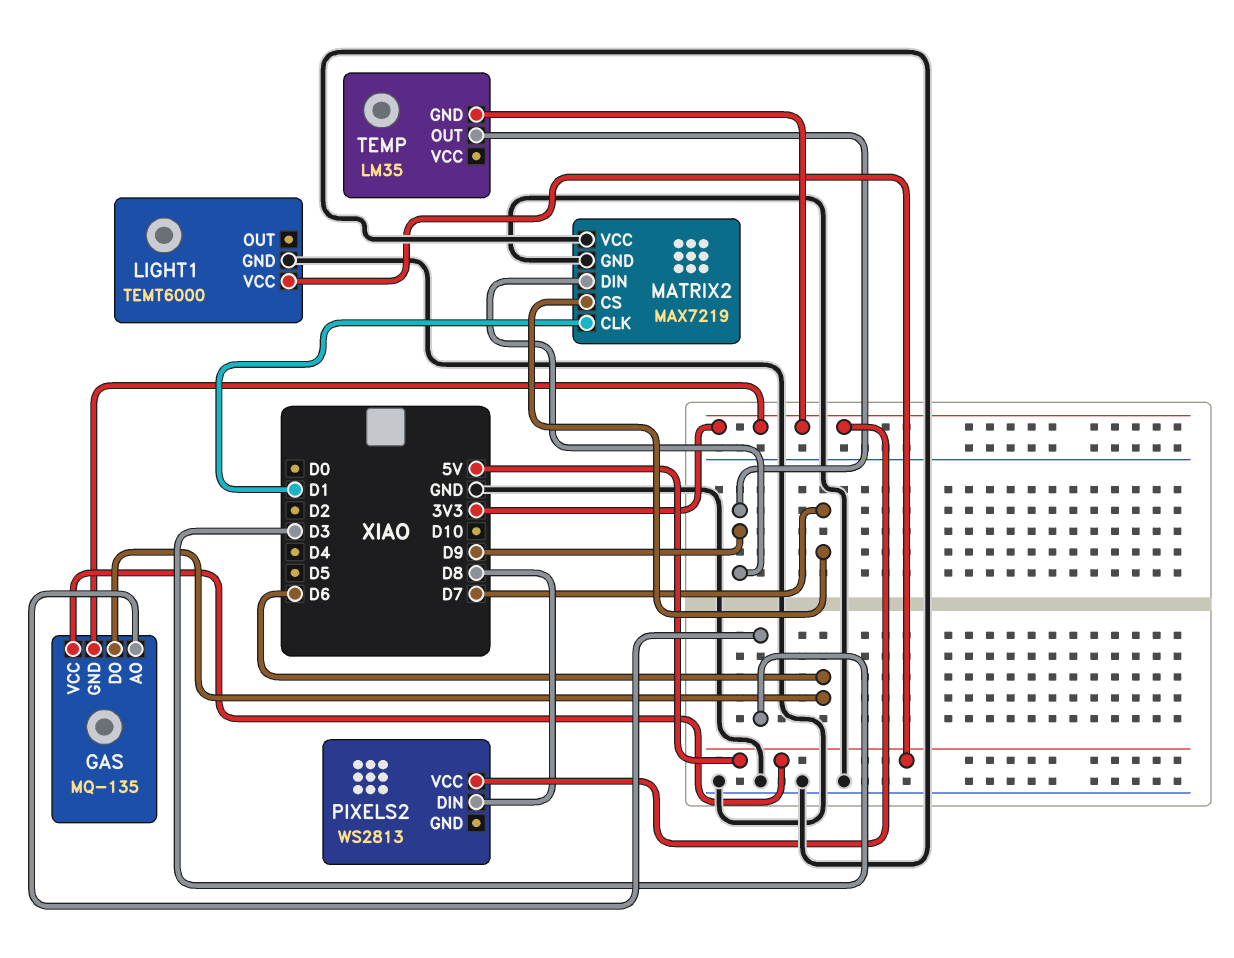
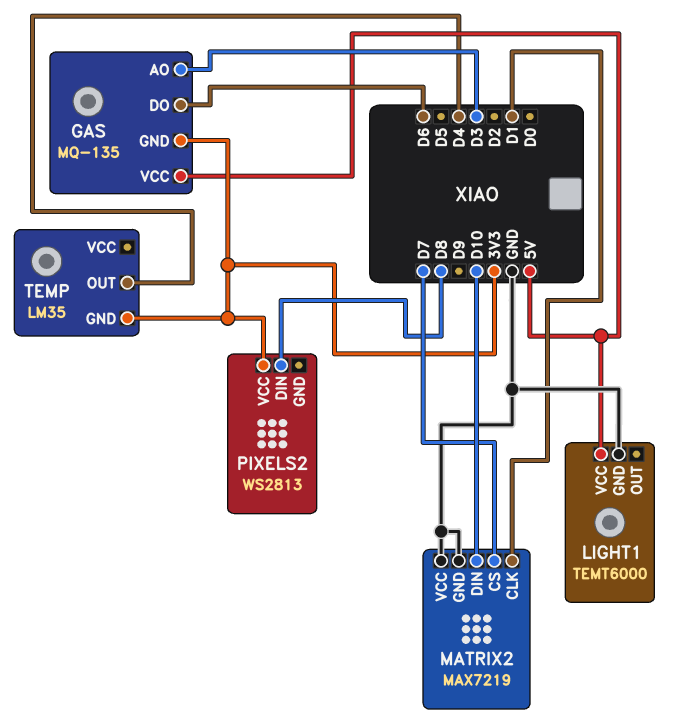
MATRIX2 pin DIN: D9 -> D10
TEMP pin OUT: D9 -> D4

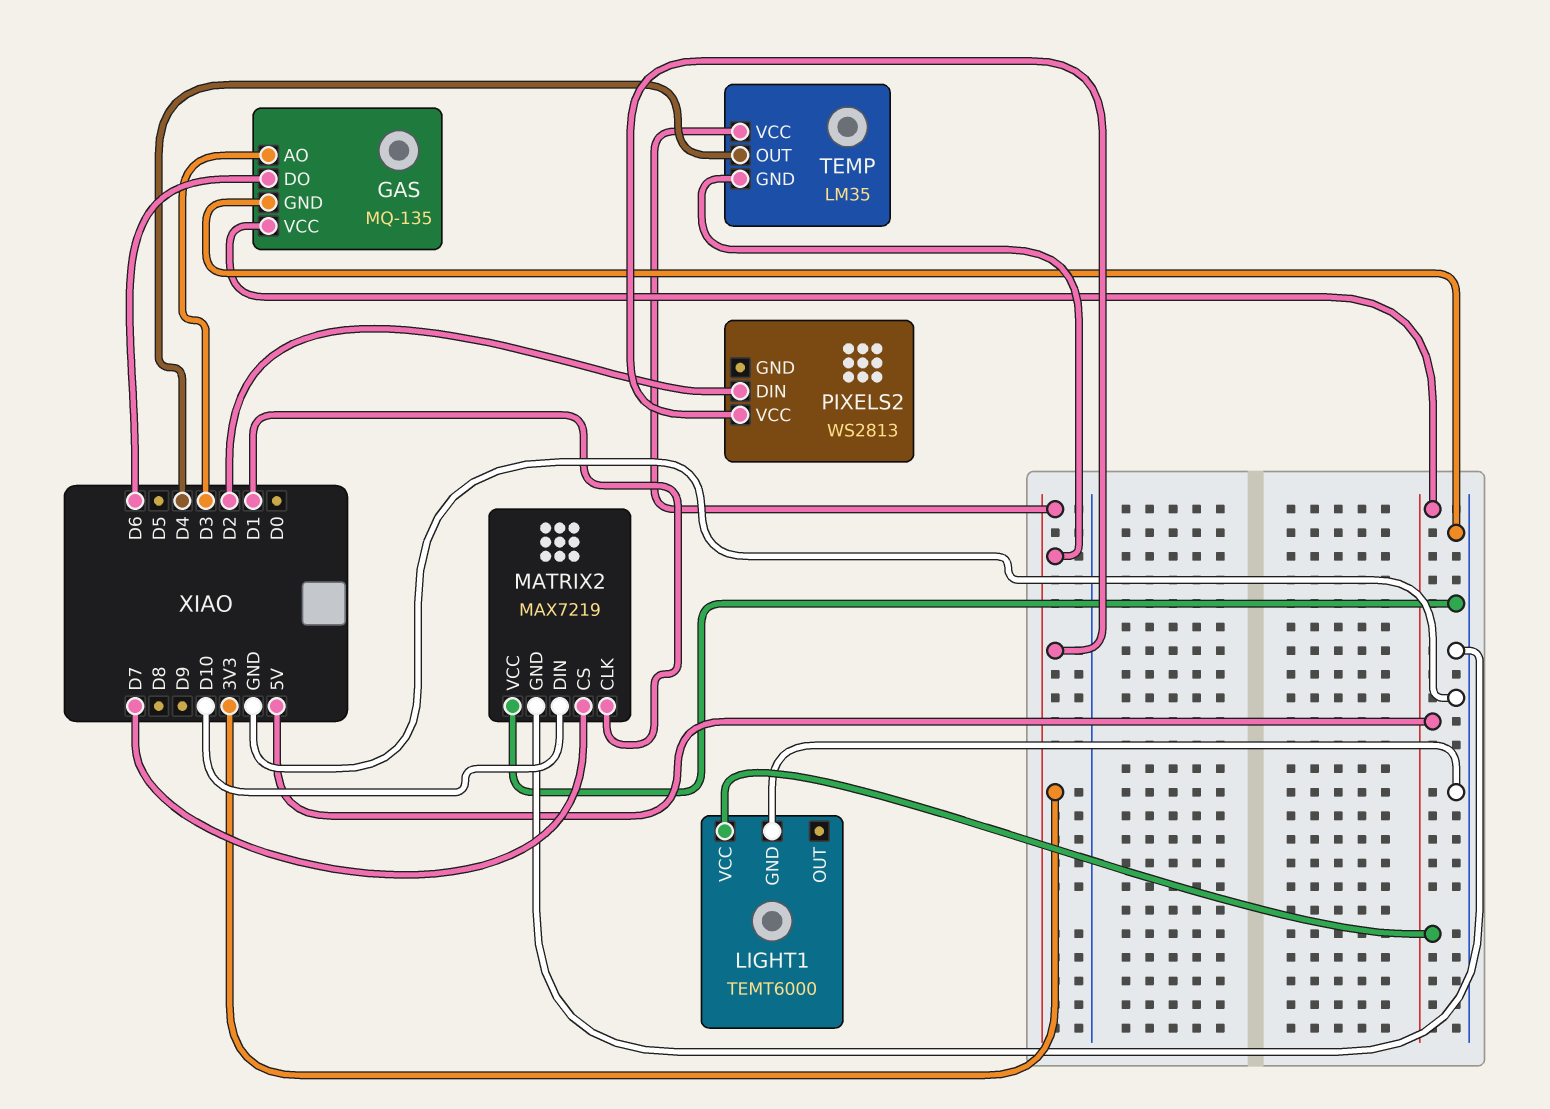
GAS pin GND: 3V3 -> GND
PIXELS2 pin DIN: D8 -> D2
TEMP pin VCC: none -> 3V3

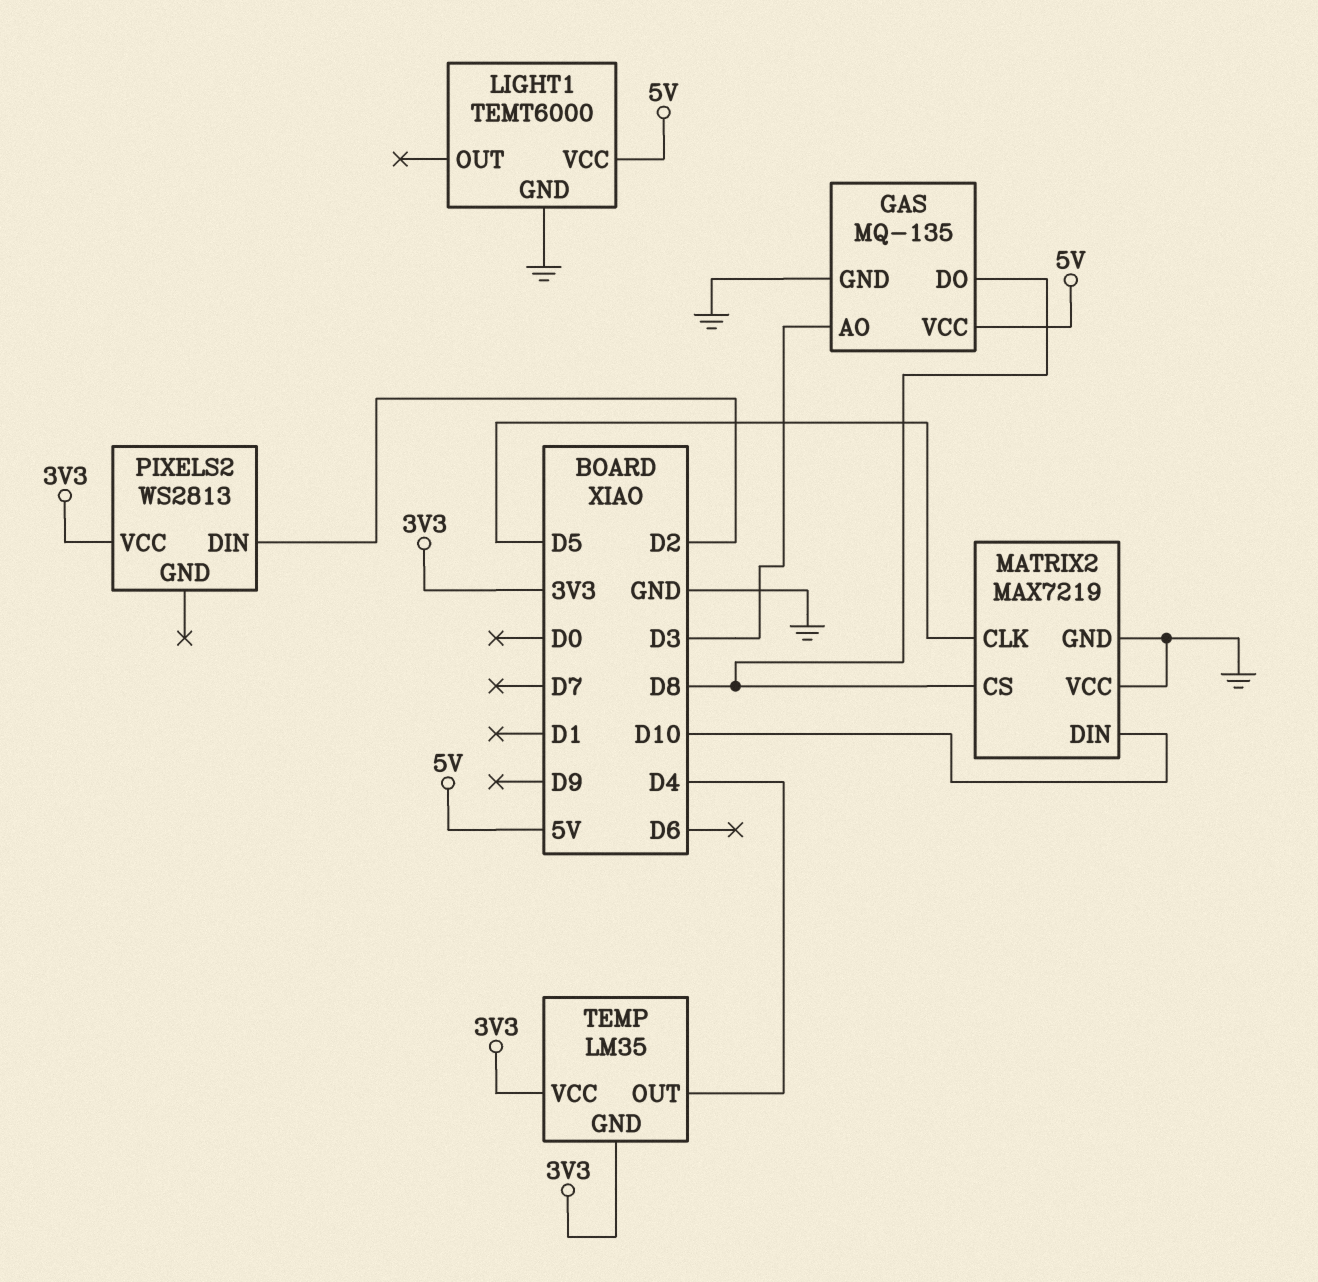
GAS pin DO: D6 -> D8
MATRIX2 pin CLK: D1 -> D5
MATRIX2 pin CS: D7 -> D8

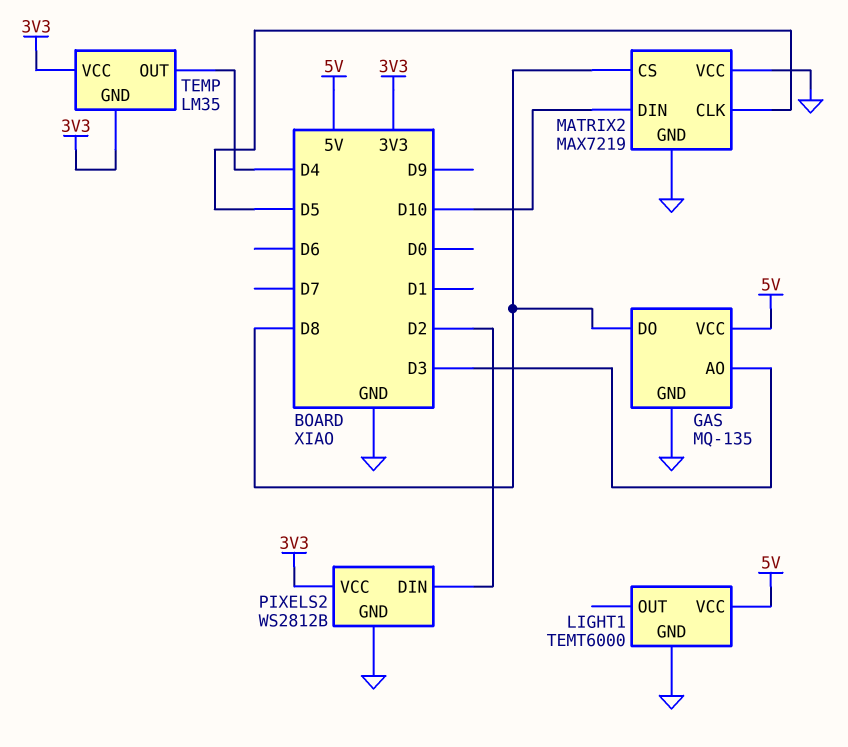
PIXELS2: WS2813 -> WS2812B
PIXELS2 pin GND: none -> GND

